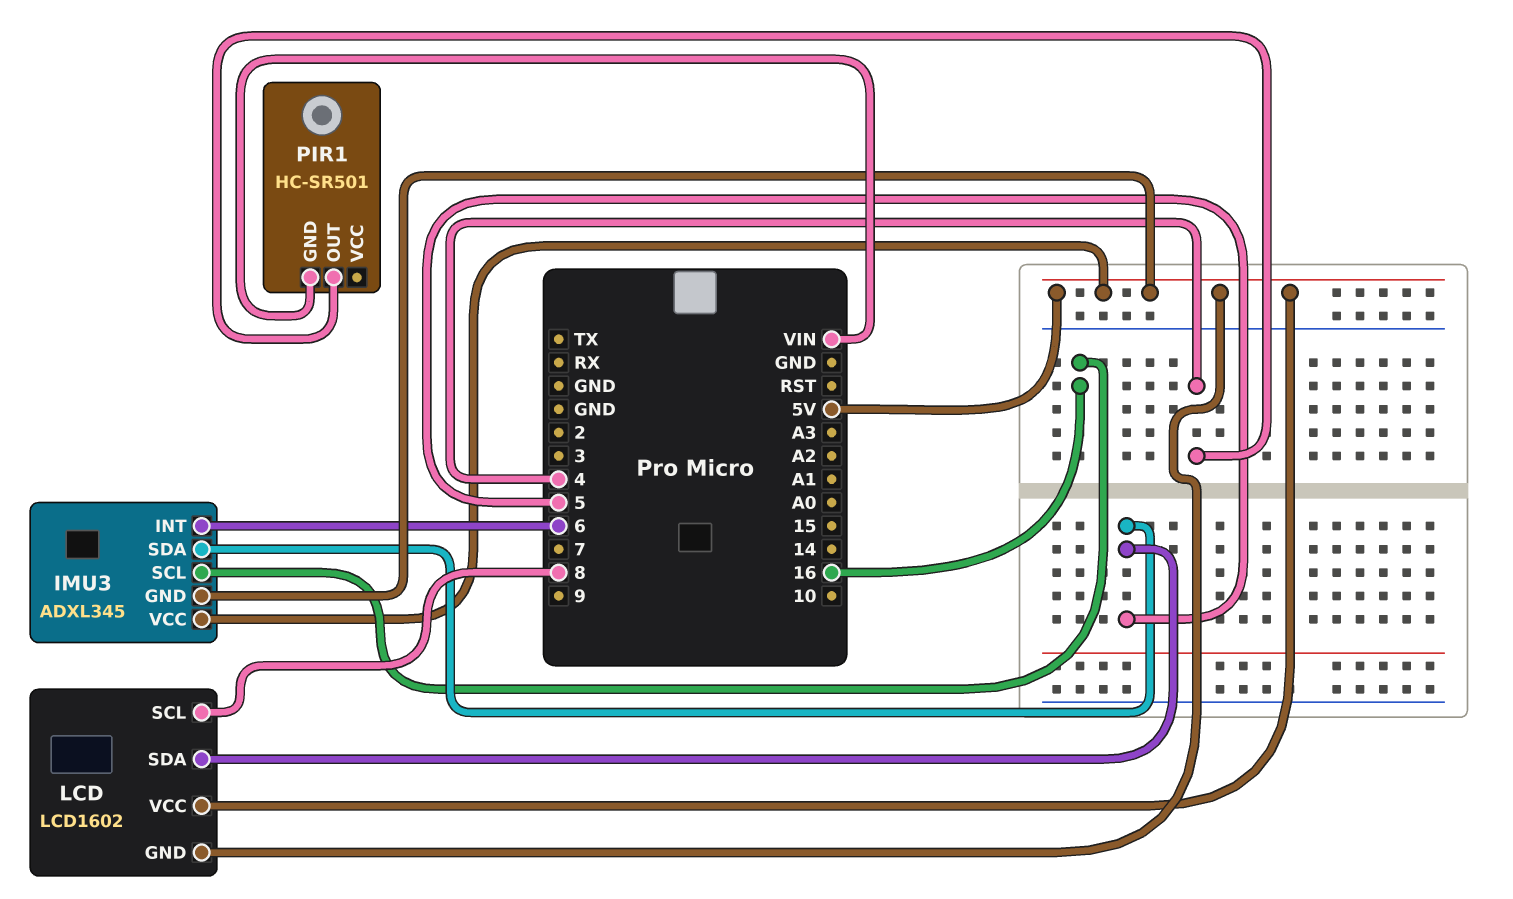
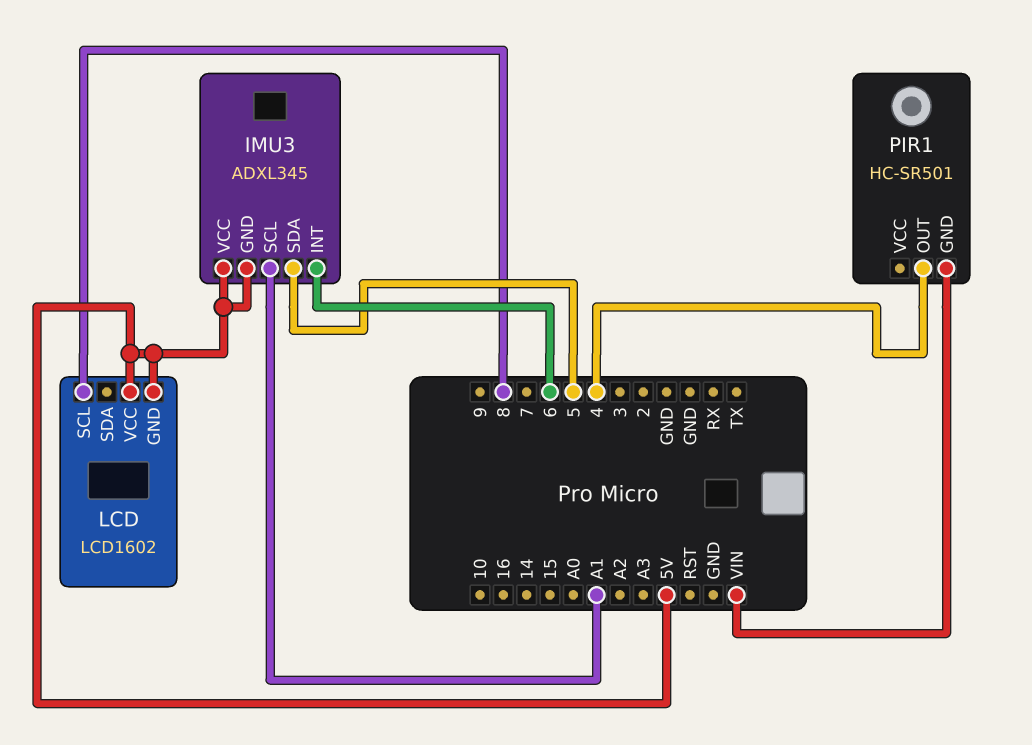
IMU3 pin SCL: 16 -> A1
LCD pin SDA: 5 -> none

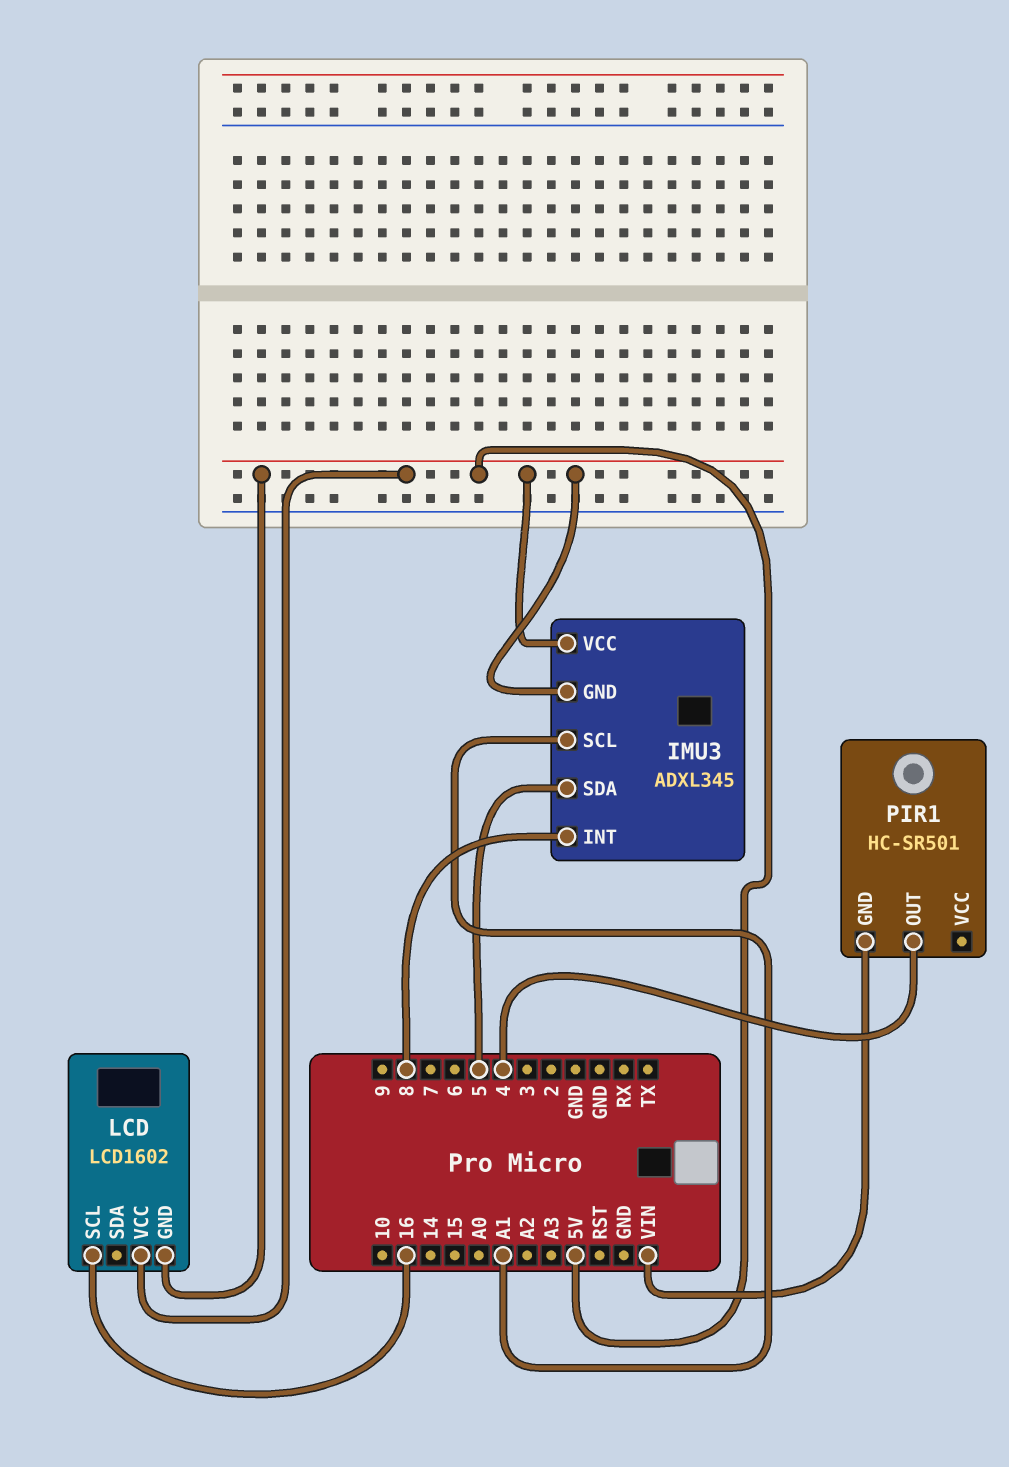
IMU3 pin INT: 6 -> 8
LCD pin SCL: 8 -> 16

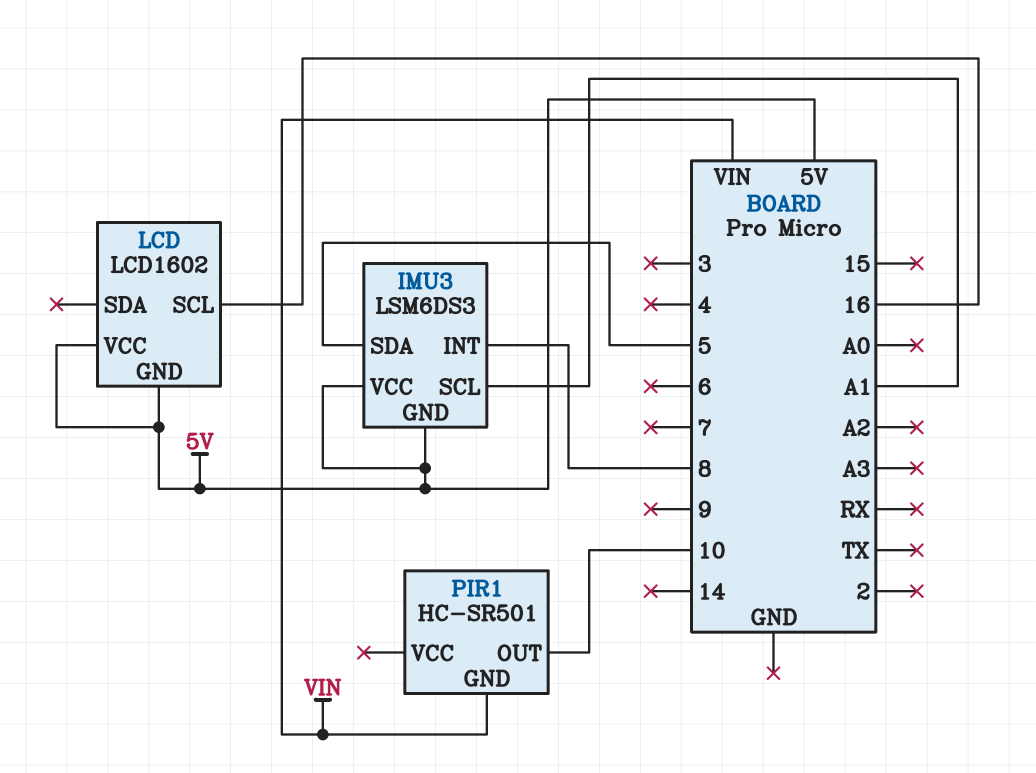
IMU3: ADXL345 -> LSM6DS3
PIR1 pin OUT: 4 -> 10

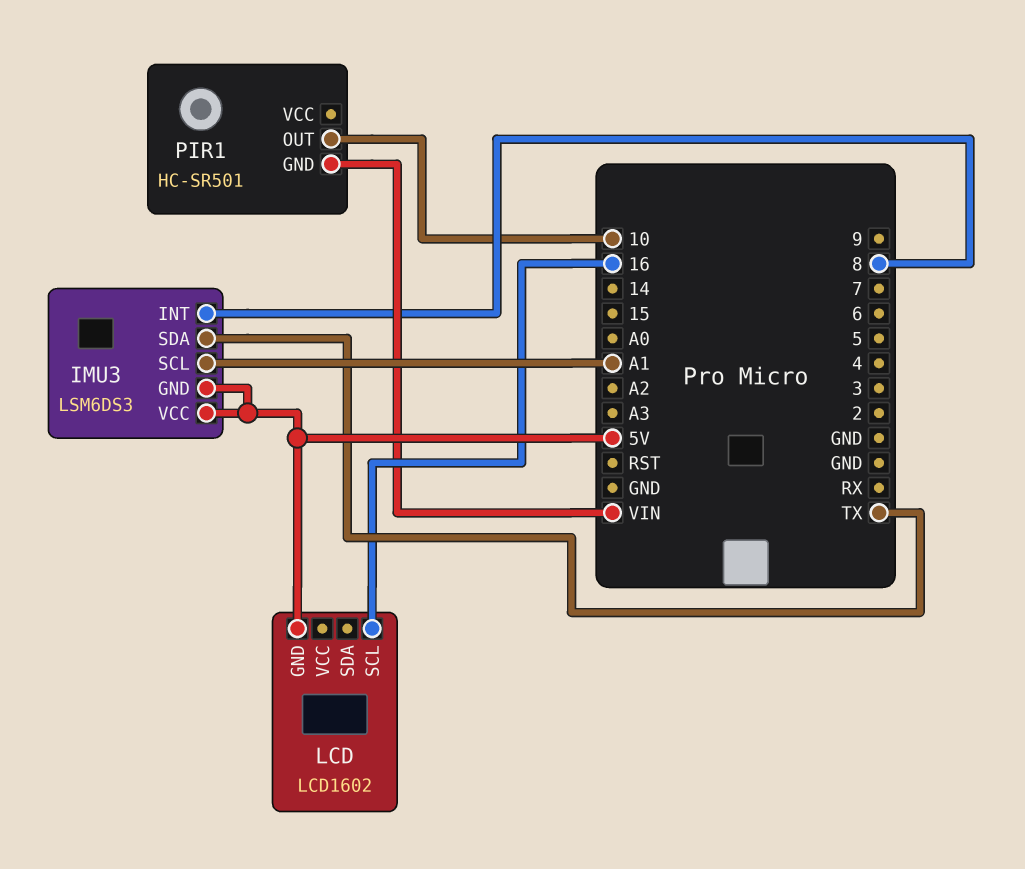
IMU3 pin SDA: 5 -> TX
LCD pin VCC: 5V -> none

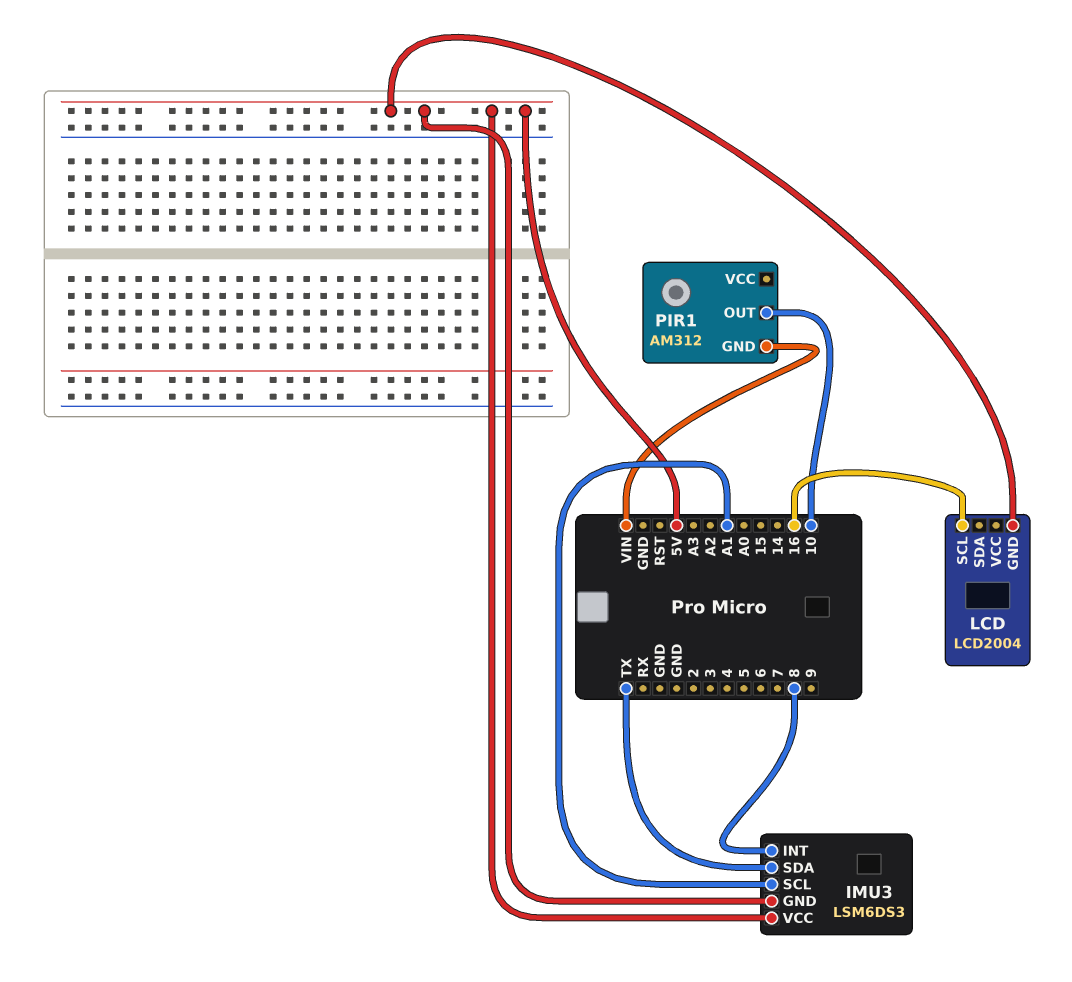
LCD: LCD1602 -> LCD2004
PIR1: HC-SR501 -> AM312

